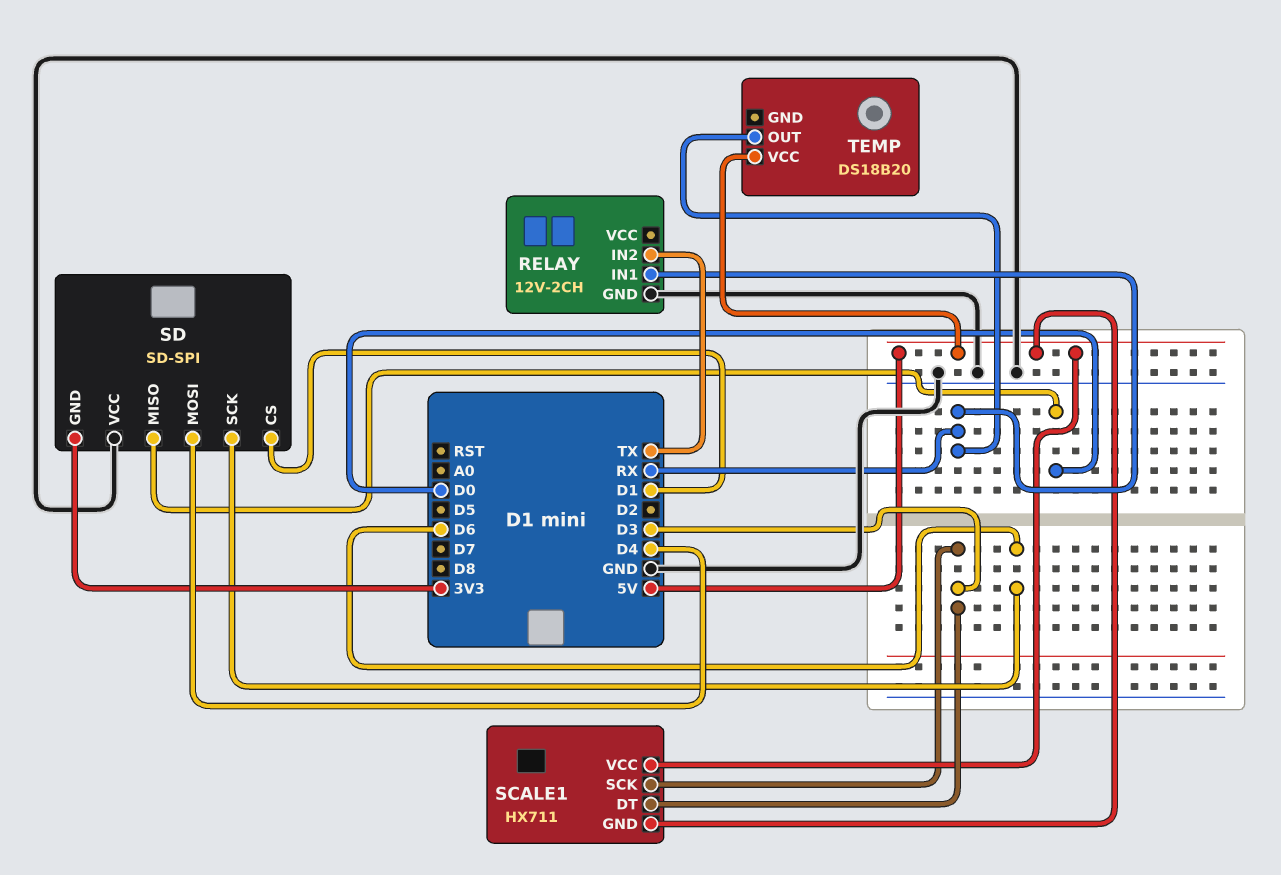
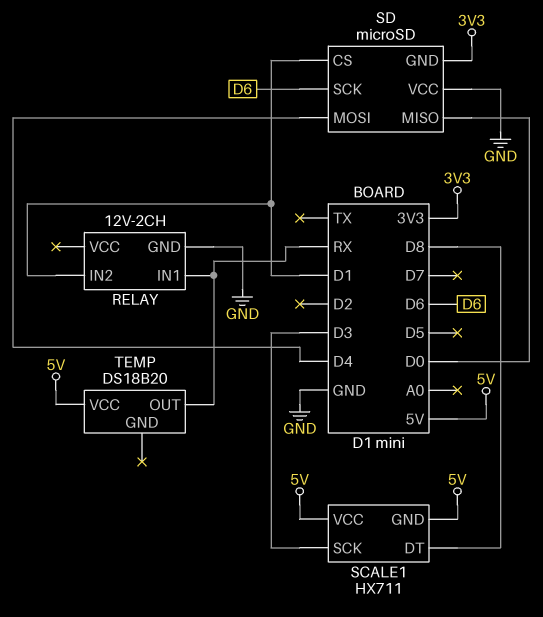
RELAY pin IN2: TX -> D1
SCALE1 pin DT: D3 -> D8
SD: SD-SPI -> microSD

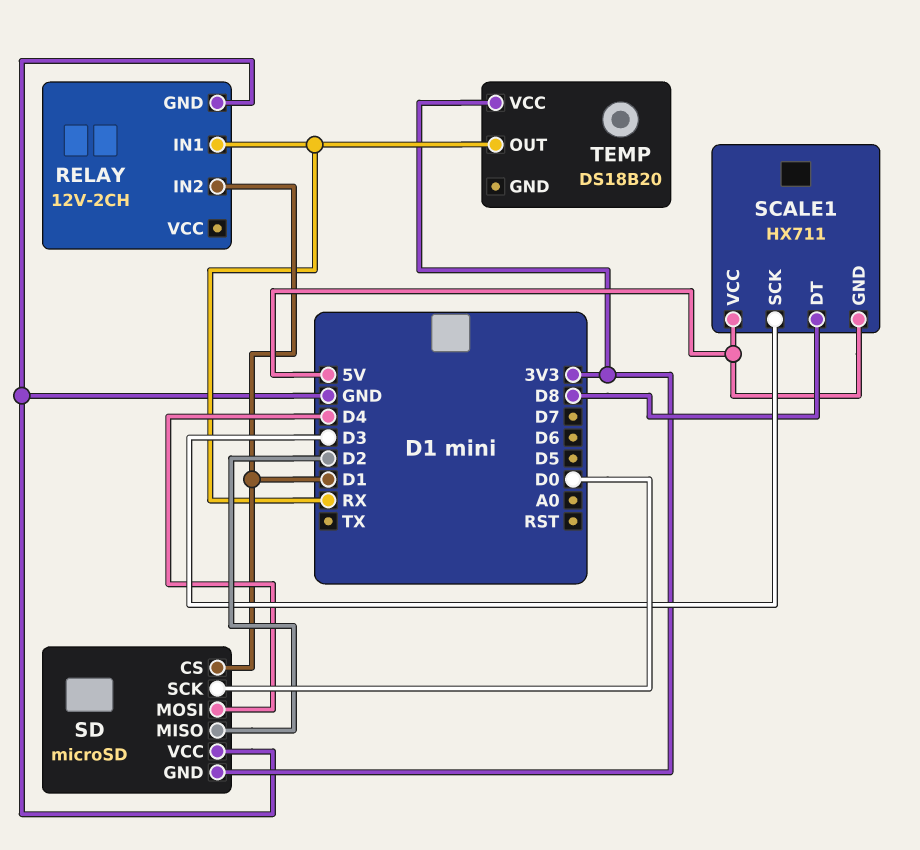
SD pin MISO: D0 -> D2
SD pin SCK: D6 -> D0
TEMP pin VCC: 5V -> 3V3

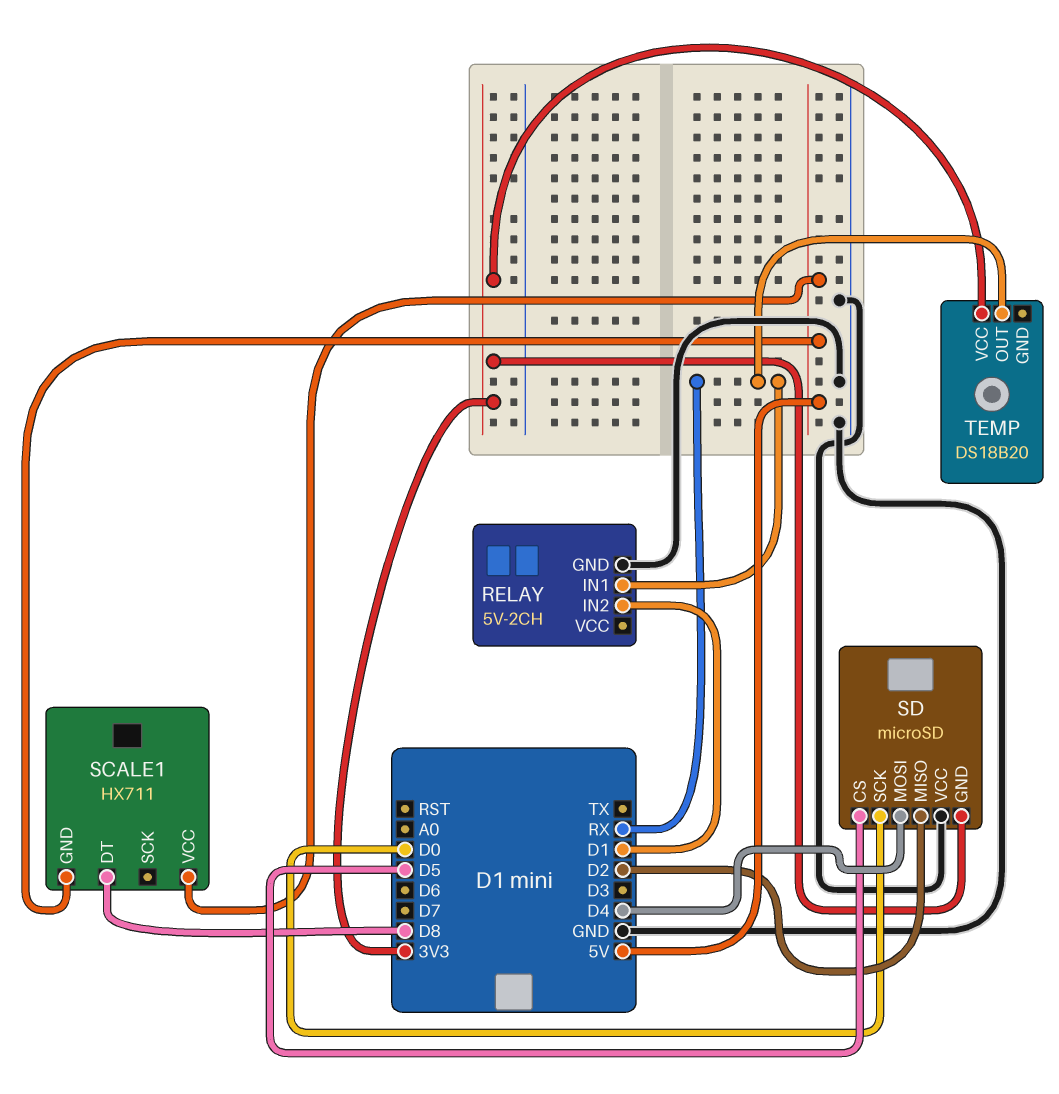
RELAY: 12V-2CH -> 5V-2CH
SCALE1 pin SCK: D3 -> none
SD pin CS: D1 -> D5

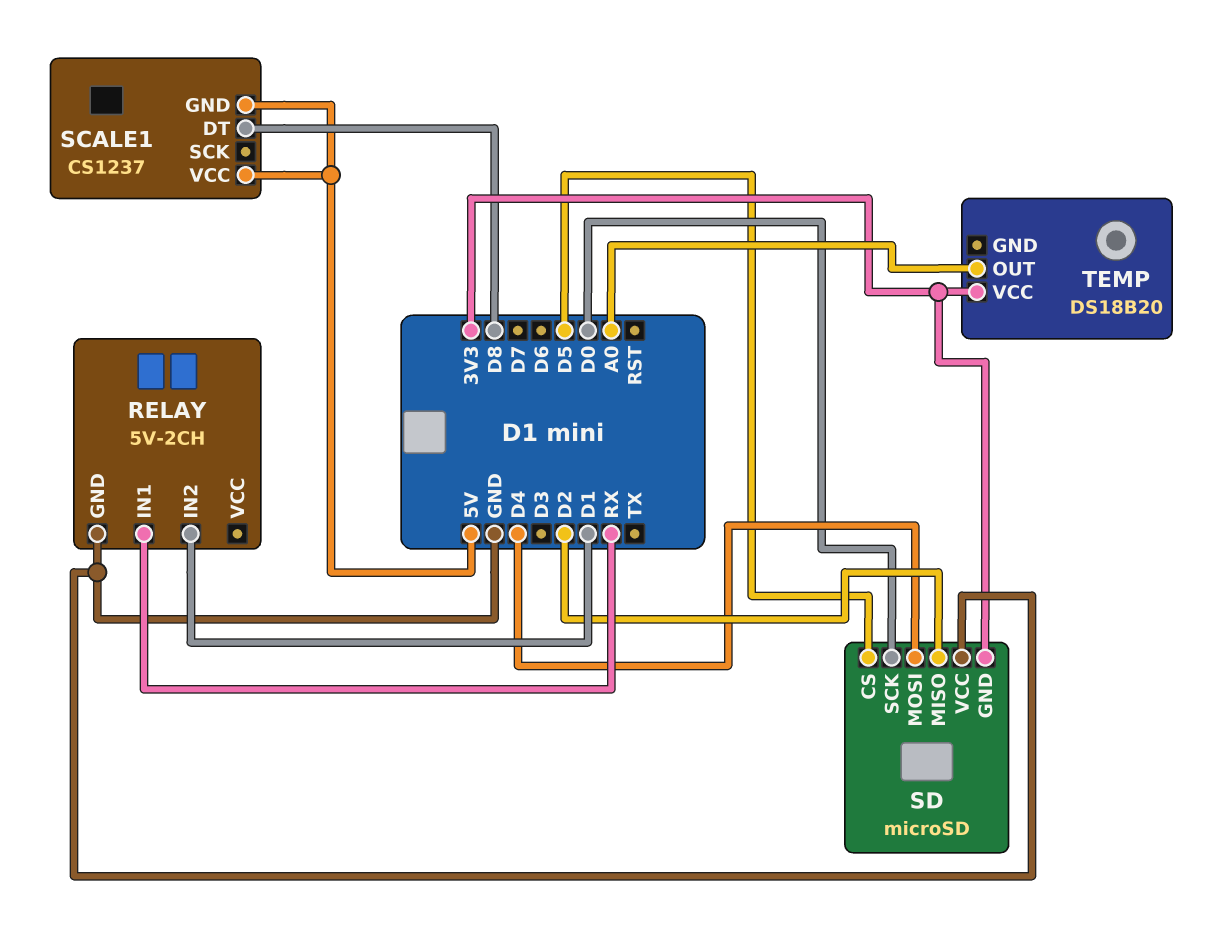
SCALE1: HX711 -> CS1237
TEMP pin OUT: RX -> A0

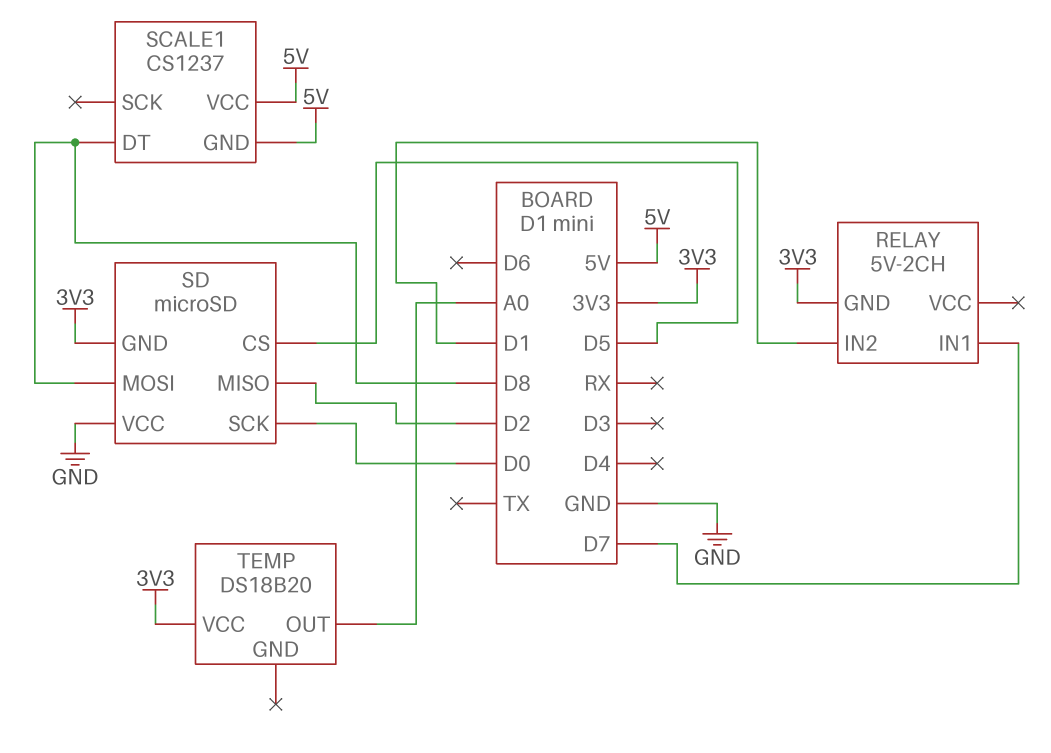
RELAY pin GND: GND -> 3V3
RELAY pin IN1: RX -> D7
SD pin MOSI: D4 -> D8

